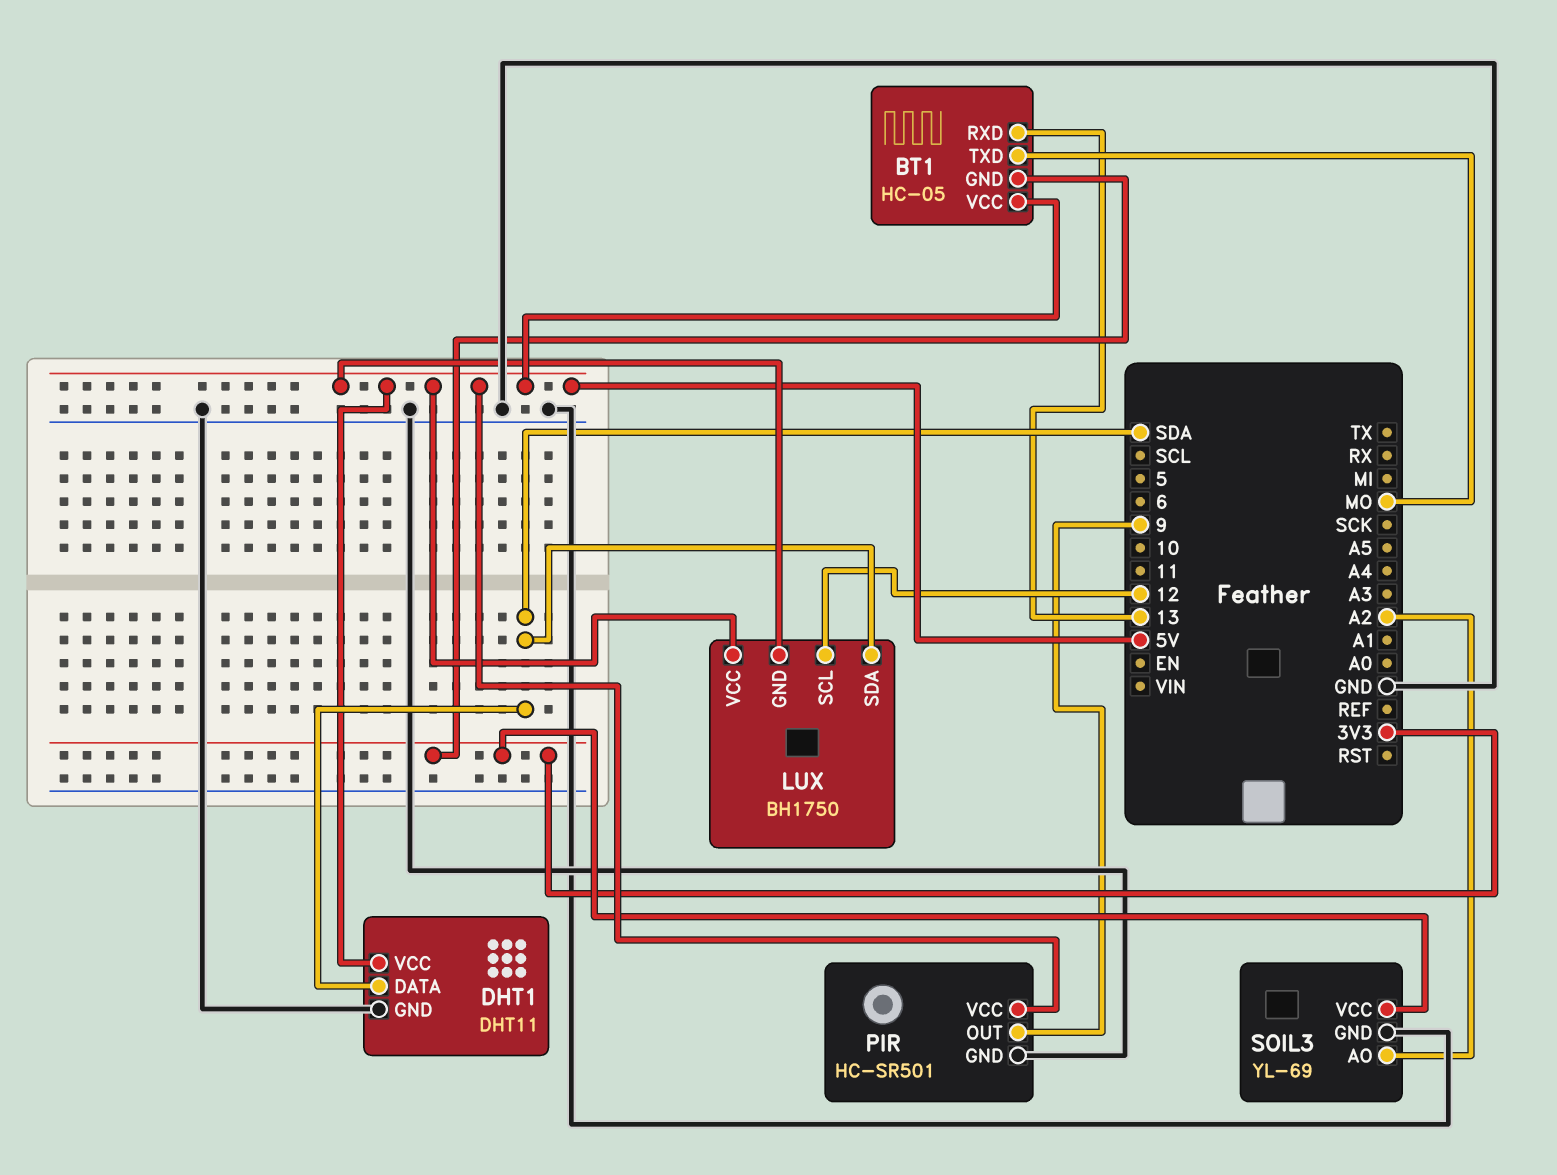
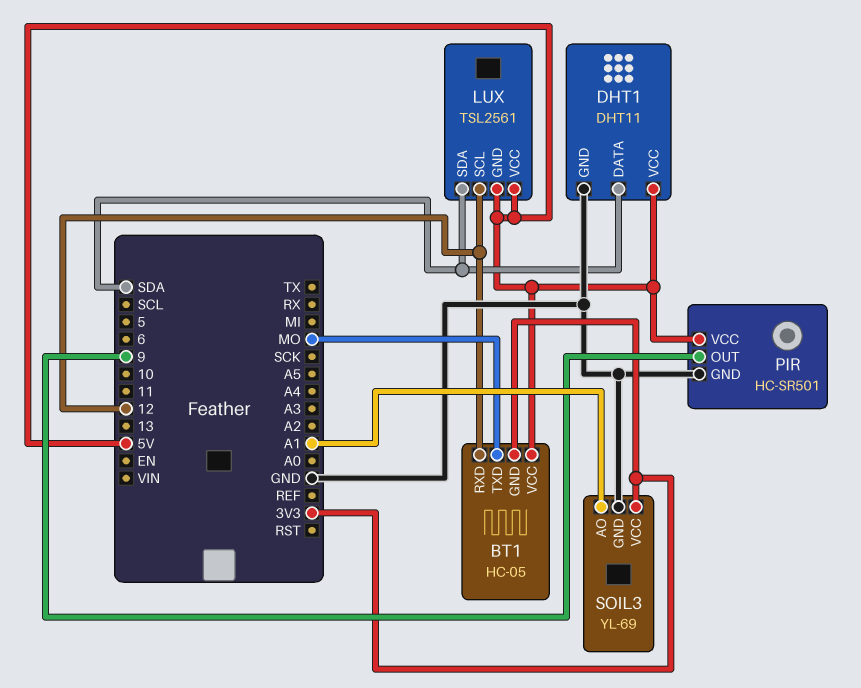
BT1 pin RXD: 13 -> 12
LUX: BH1750 -> TSL2561
SOIL3 pin AO: A2 -> A1

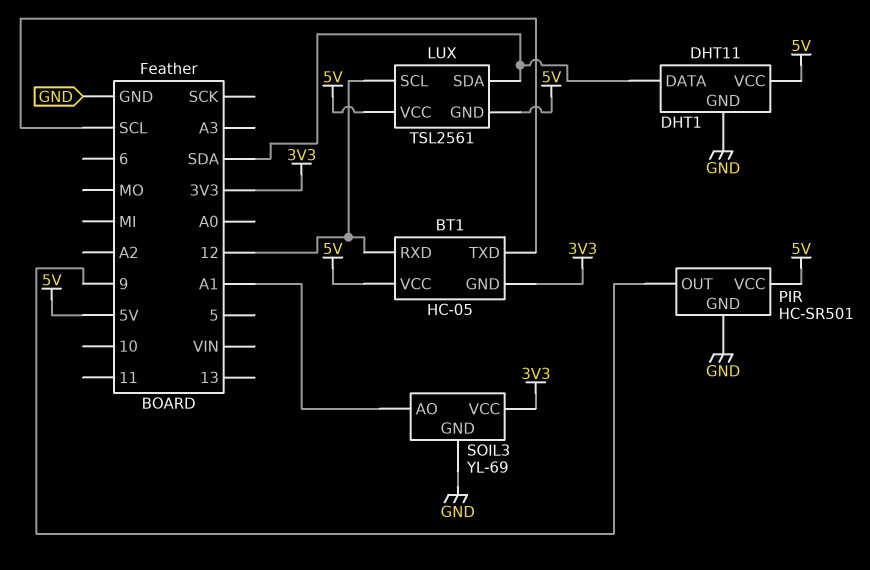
BT1 pin TXD: MO -> SCL

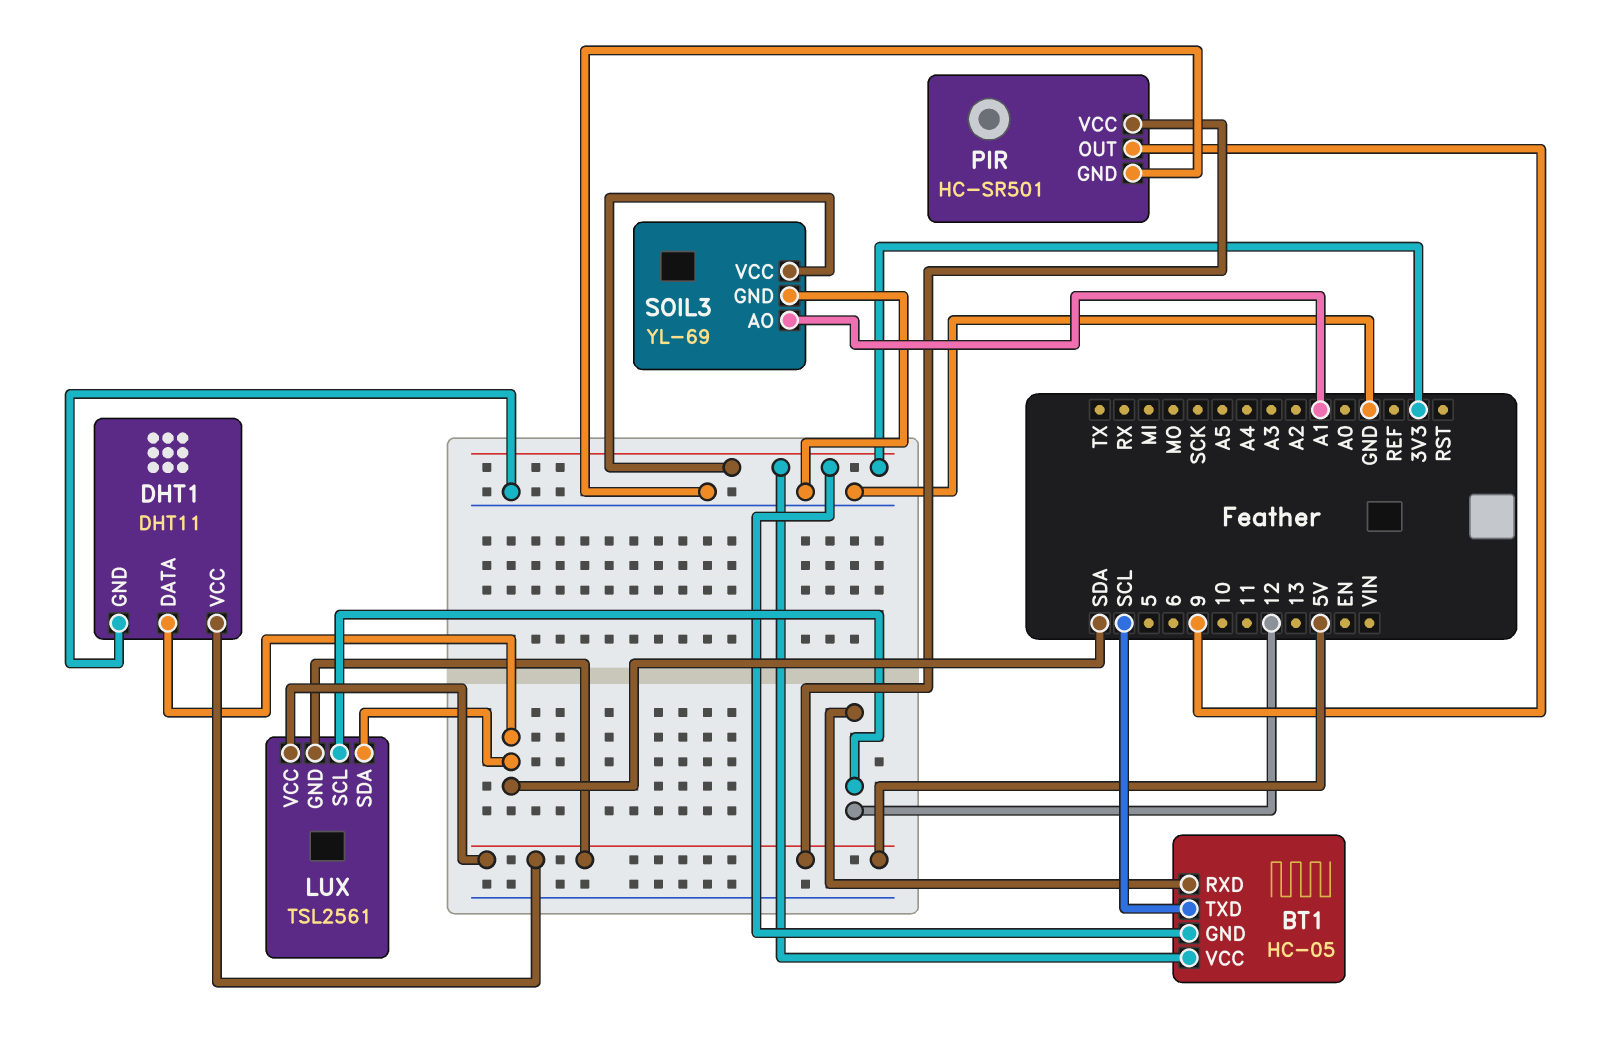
BT1 pin VCC: 5V -> 3V3

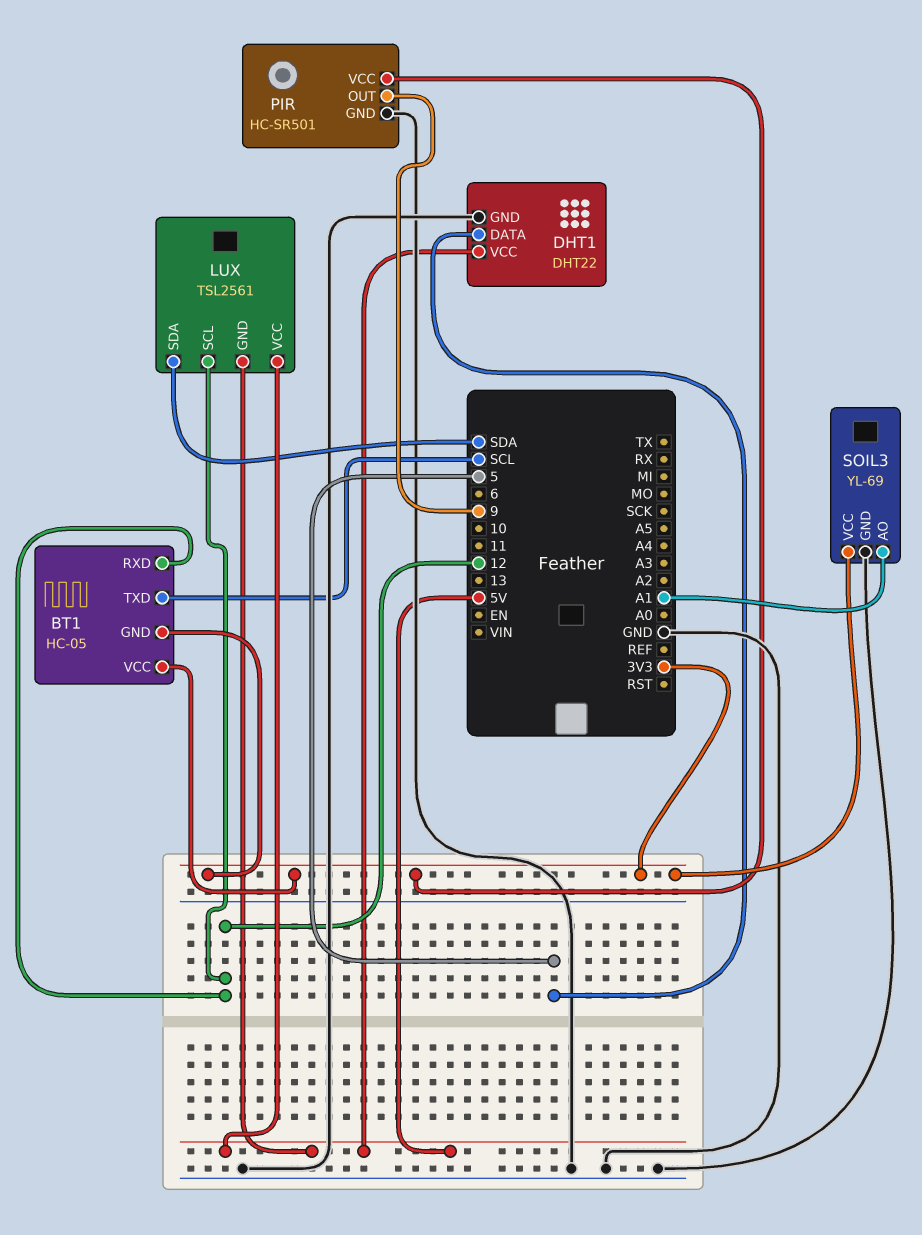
DHT1: DHT11 -> DHT22
DHT1 pin DATA: SDA -> 5
PIR pin VCC: 5V -> 3V3

